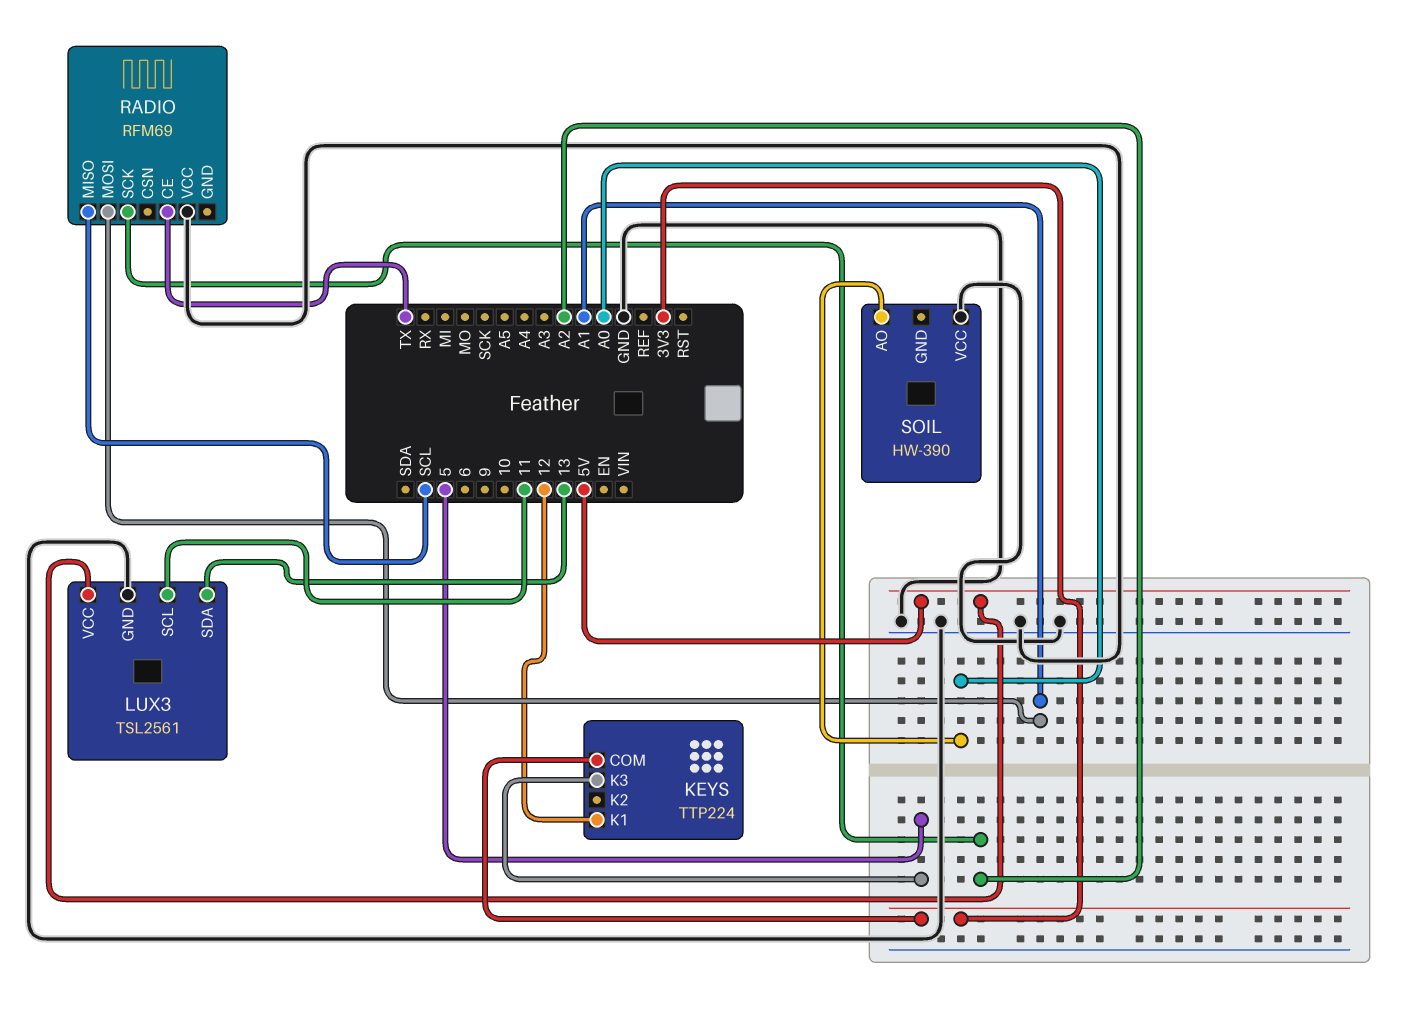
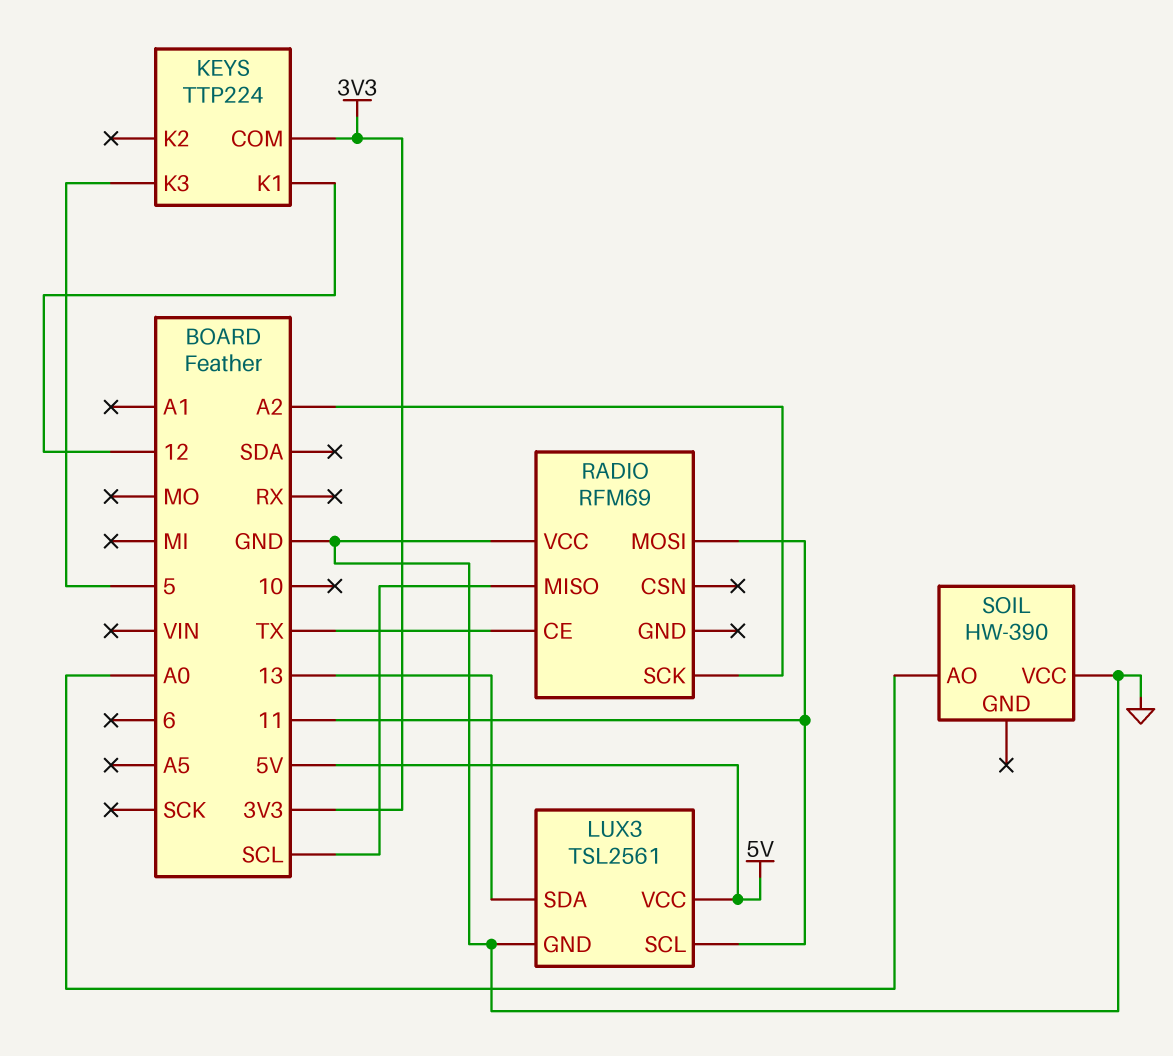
RADIO pin MOSI: A1 -> 11

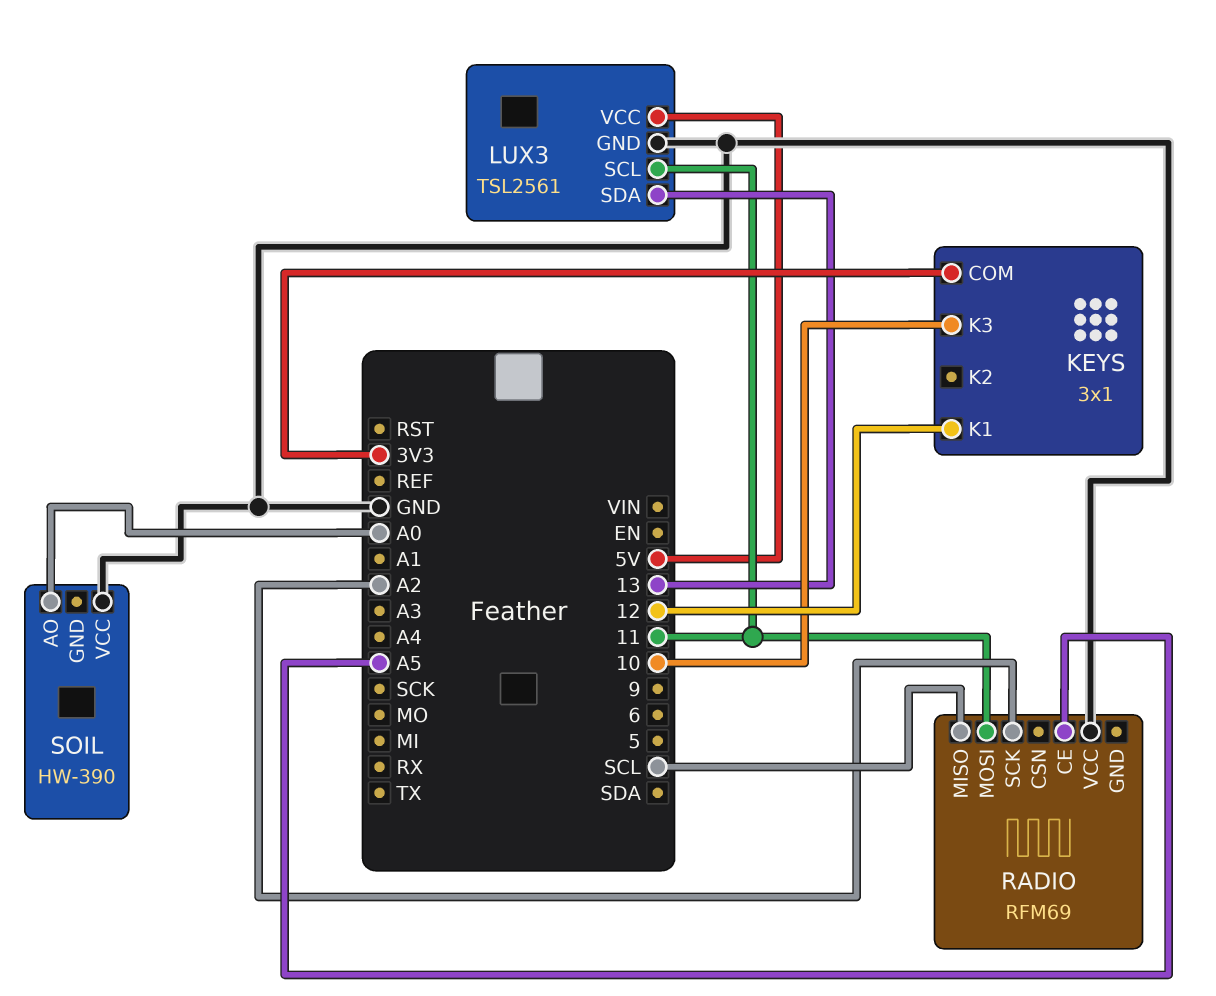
KEYS: TTP224 -> 3x1
KEYS pin K3: 5 -> 10
RADIO pin CE: TX -> A5

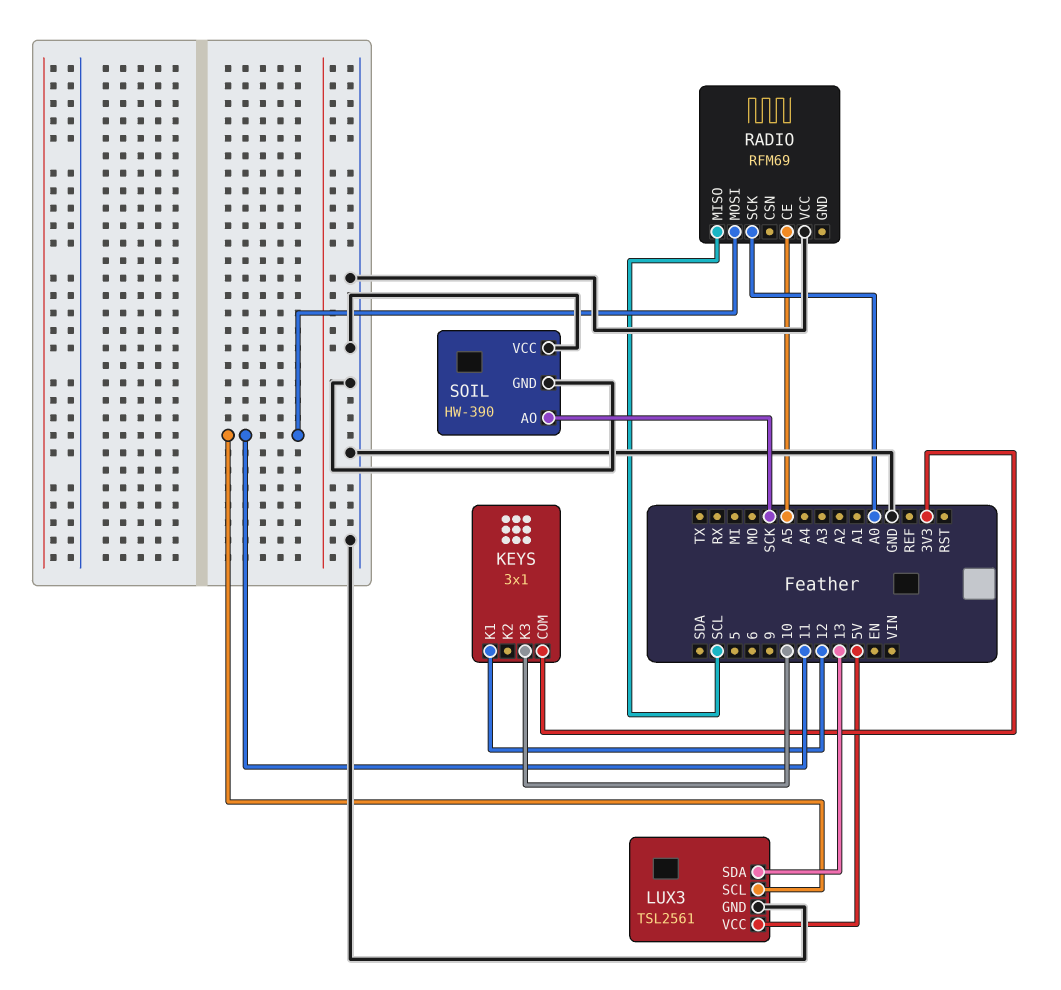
RADIO pin SCK: A2 -> A0
SOIL pin AO: A0 -> SCK
SOIL pin GND: none -> GND

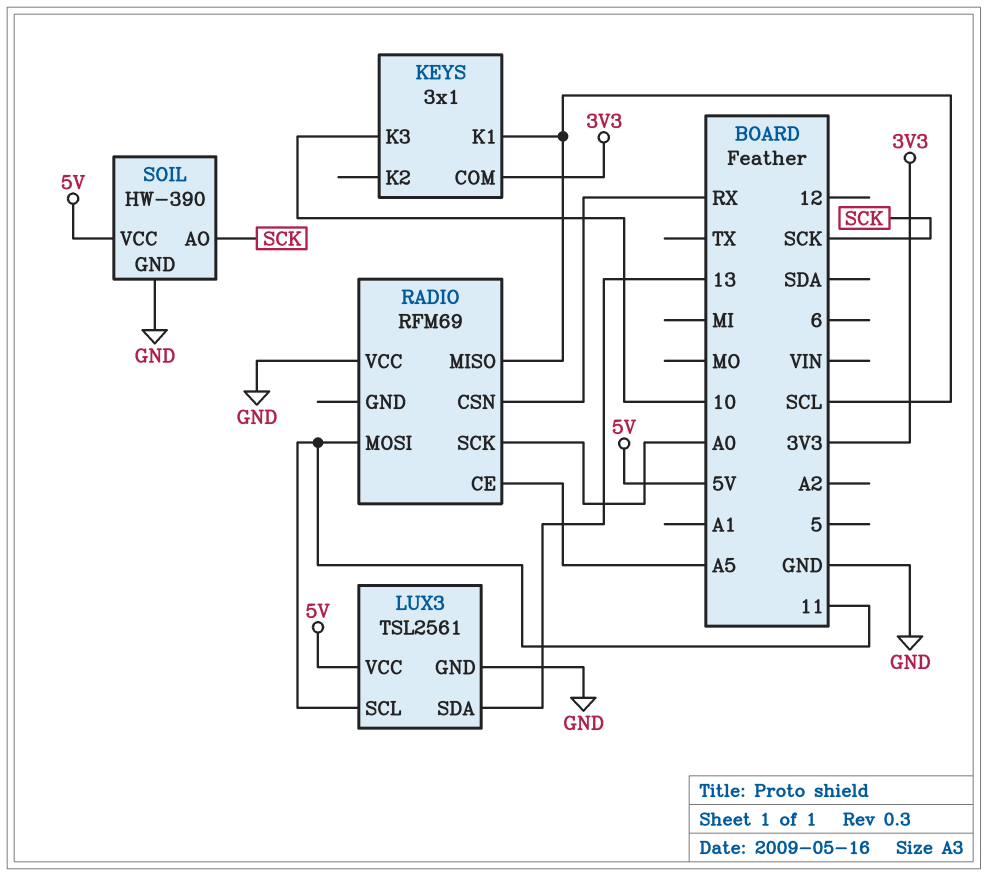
KEYS pin K1: 12 -> SCL
RADIO pin CSN: none -> RX
SOIL pin VCC: GND -> 5V

